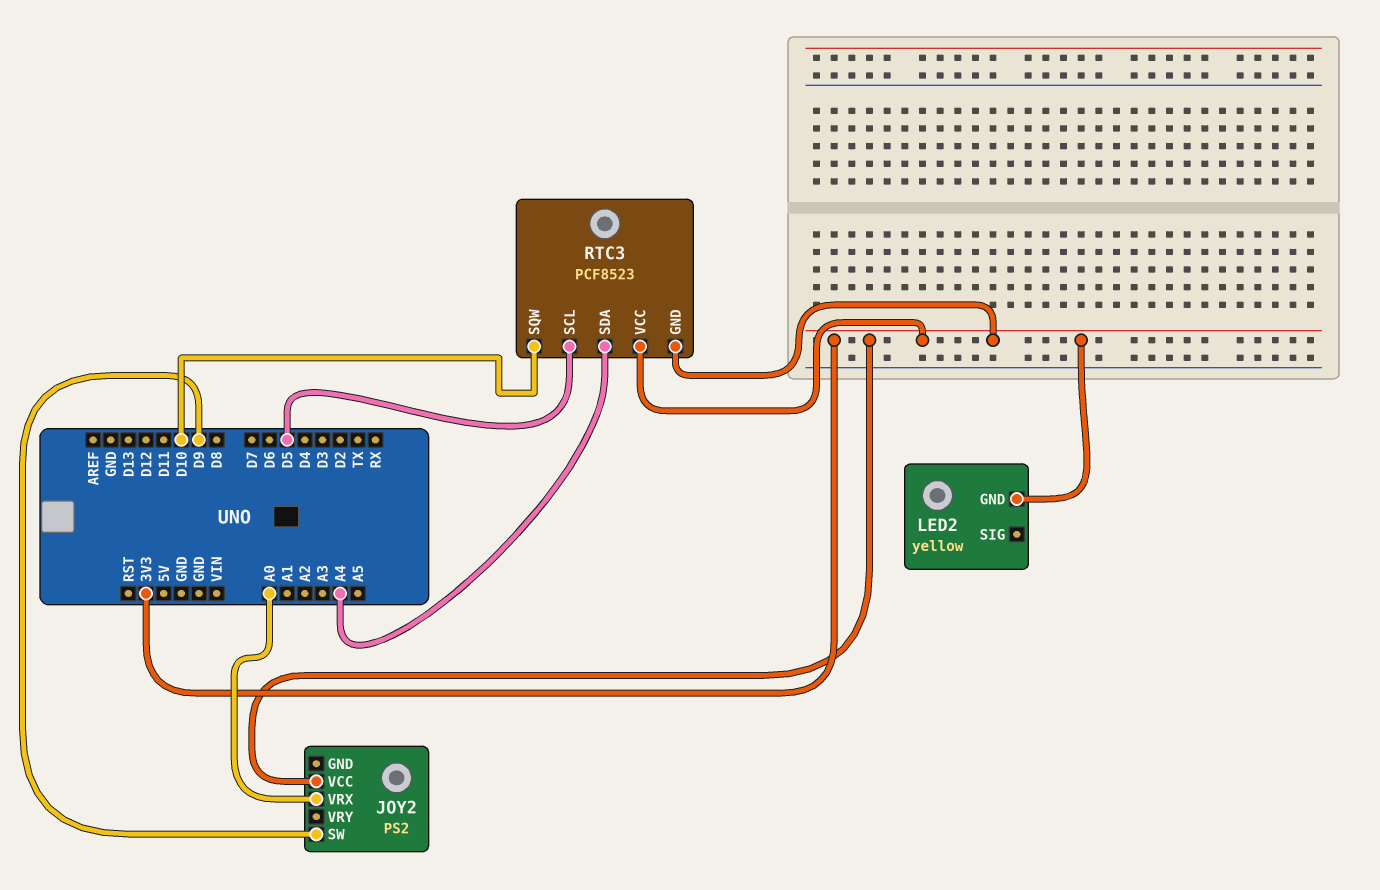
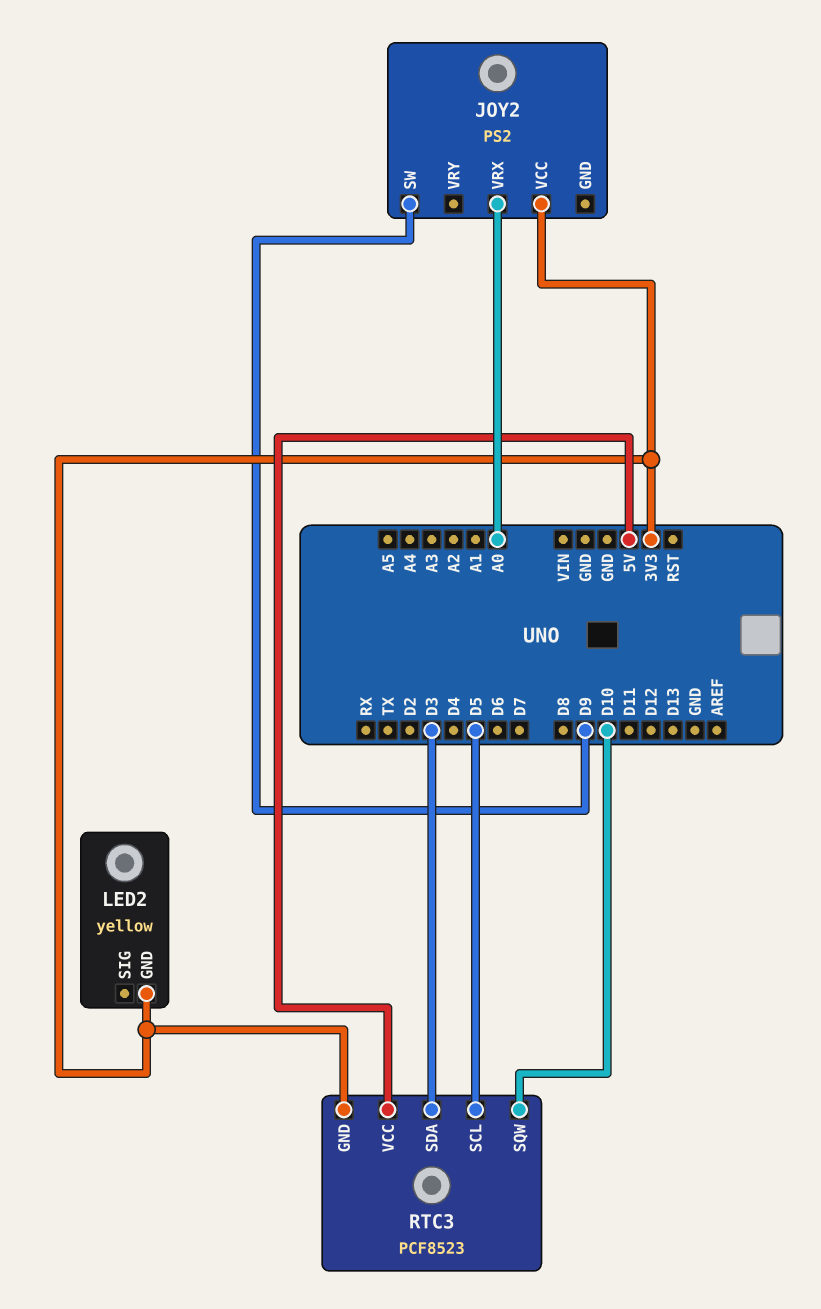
RTC3 pin SDA: A4 -> D3
RTC3 pin VCC: 3V3 -> 5V

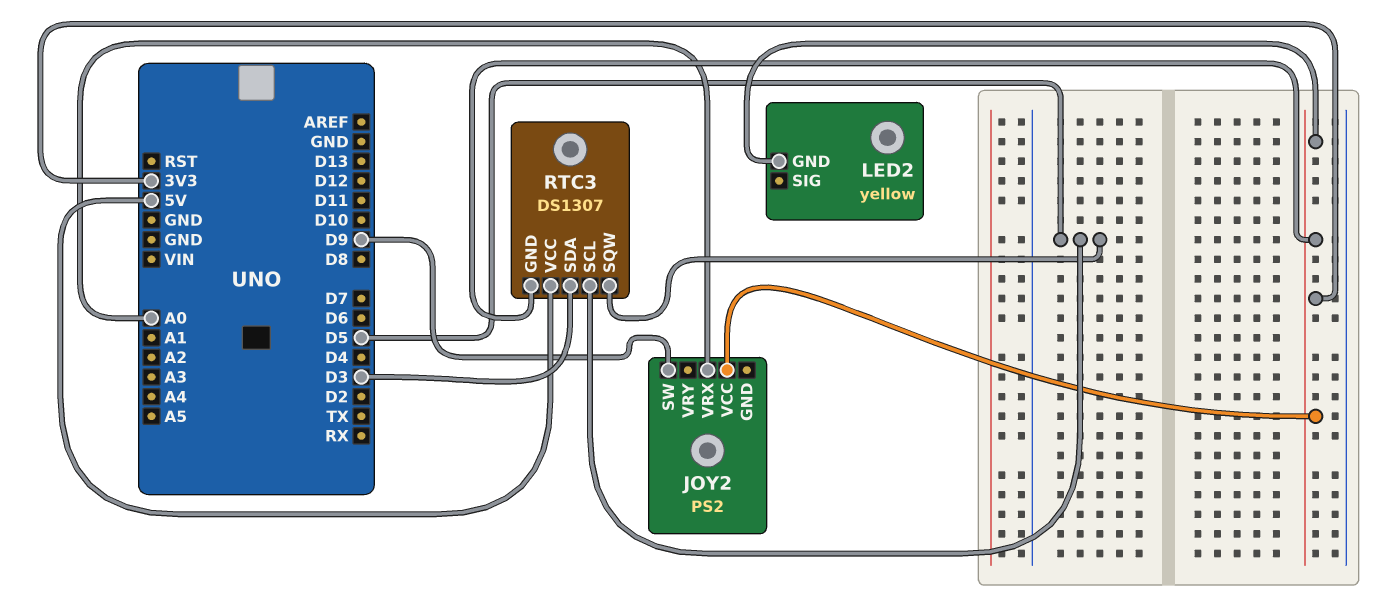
RTC3: PCF8523 -> DS1307
RTC3 pin SQW: D10 -> D5

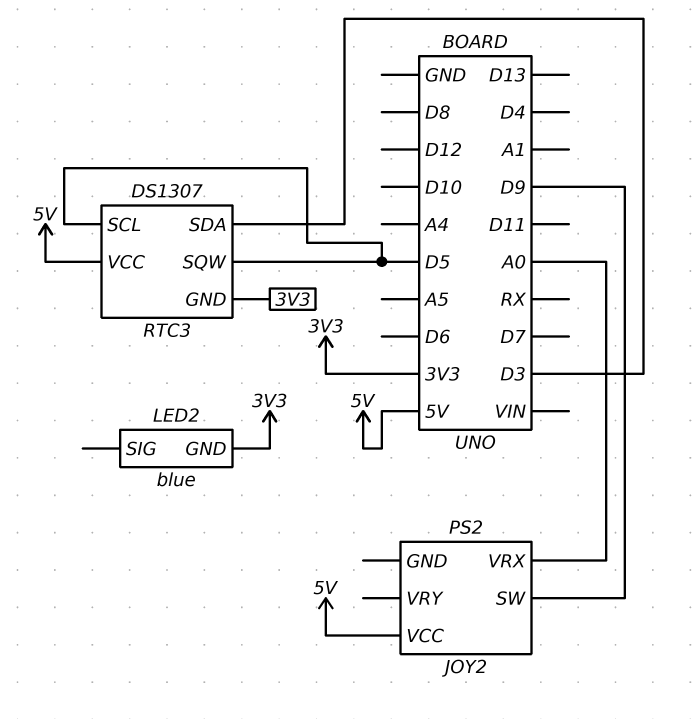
JOY2 pin VCC: 3V3 -> 5V
LED2: yellow -> blue

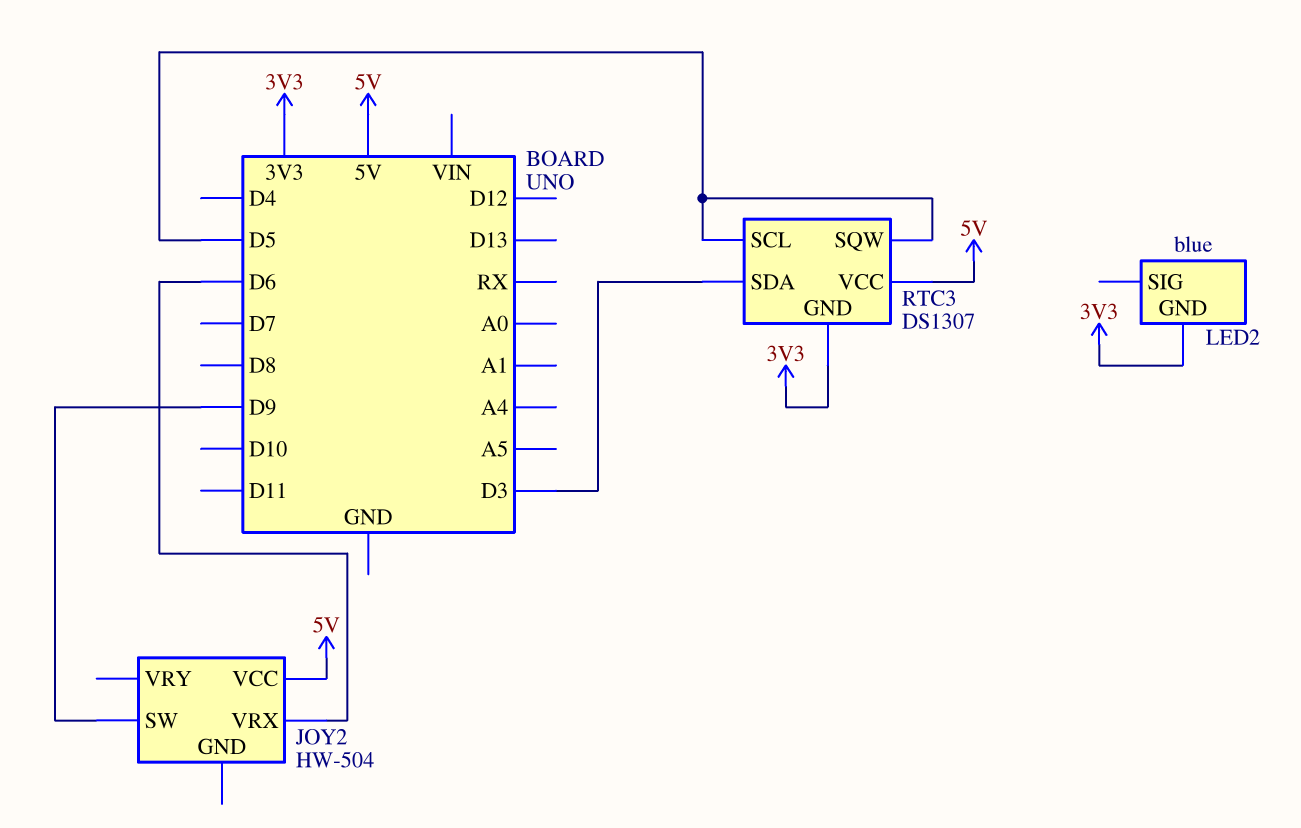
JOY2: PS2 -> HW-504
JOY2 pin VRX: A0 -> D6

